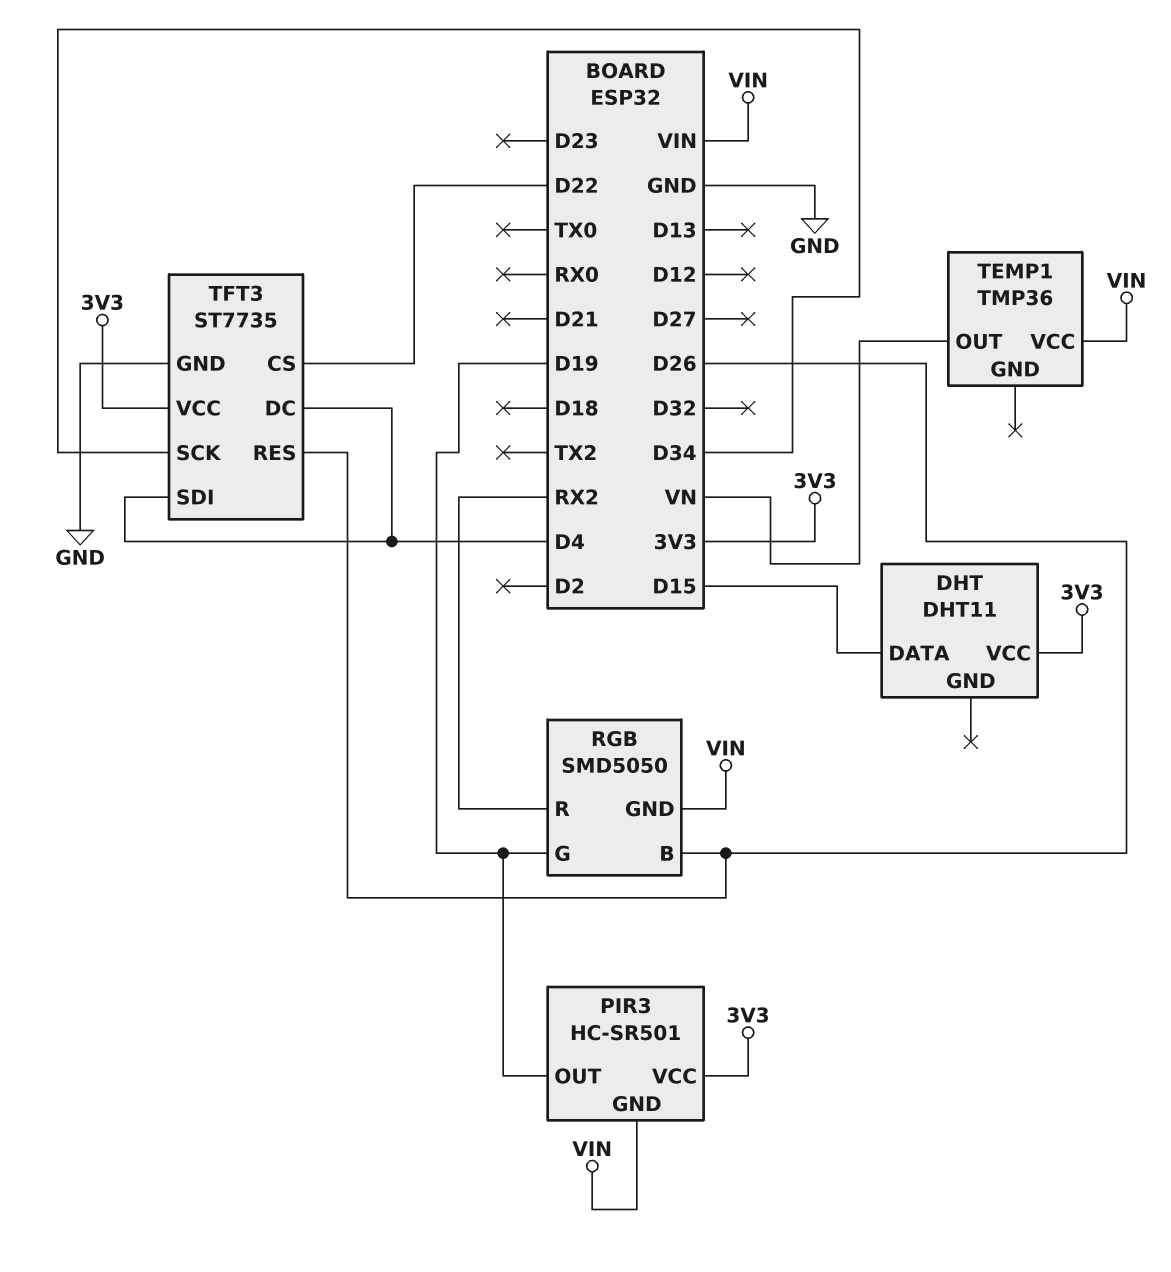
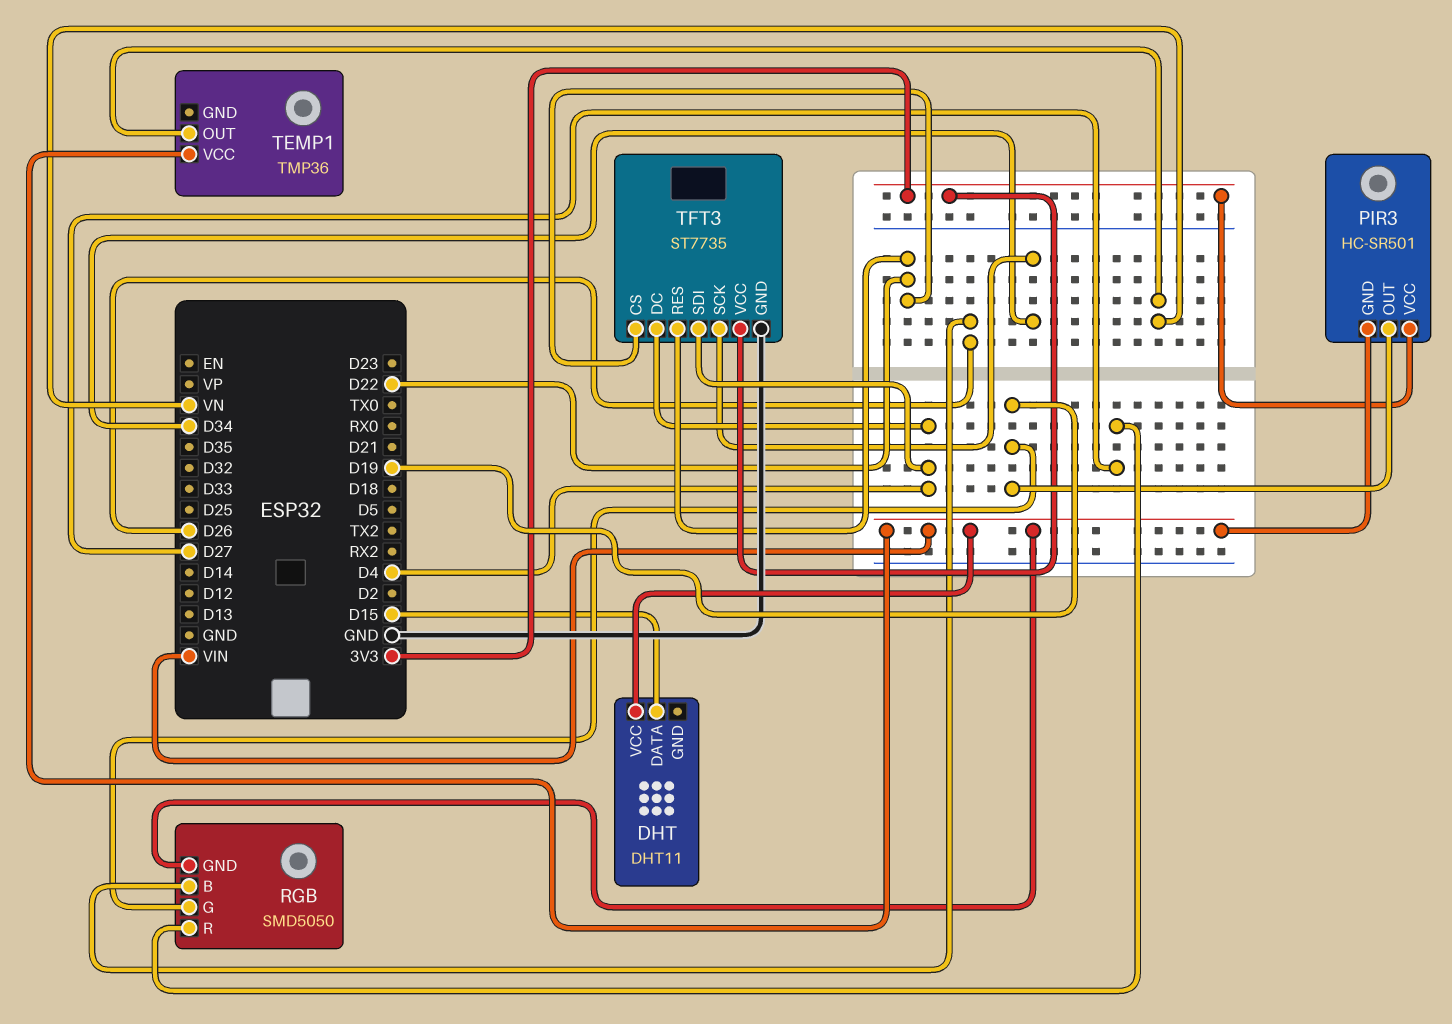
DHT pin VCC: 3V3 -> VIN
RGB pin R: RX2 -> D27
TFT3 pin RES: D26 -> D22

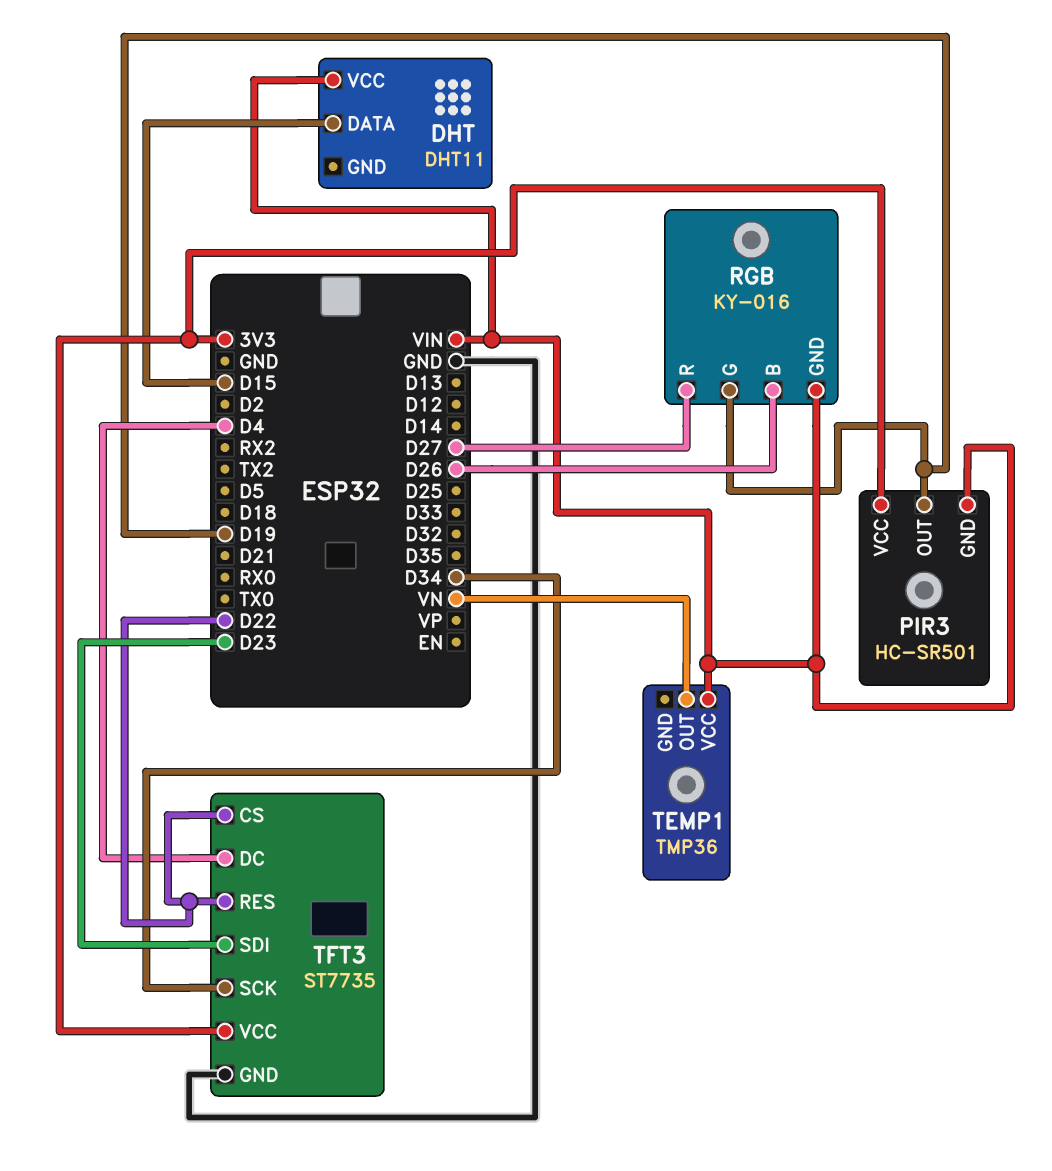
RGB: SMD5050 -> KY-016
TFT3 pin SDI: D4 -> D23

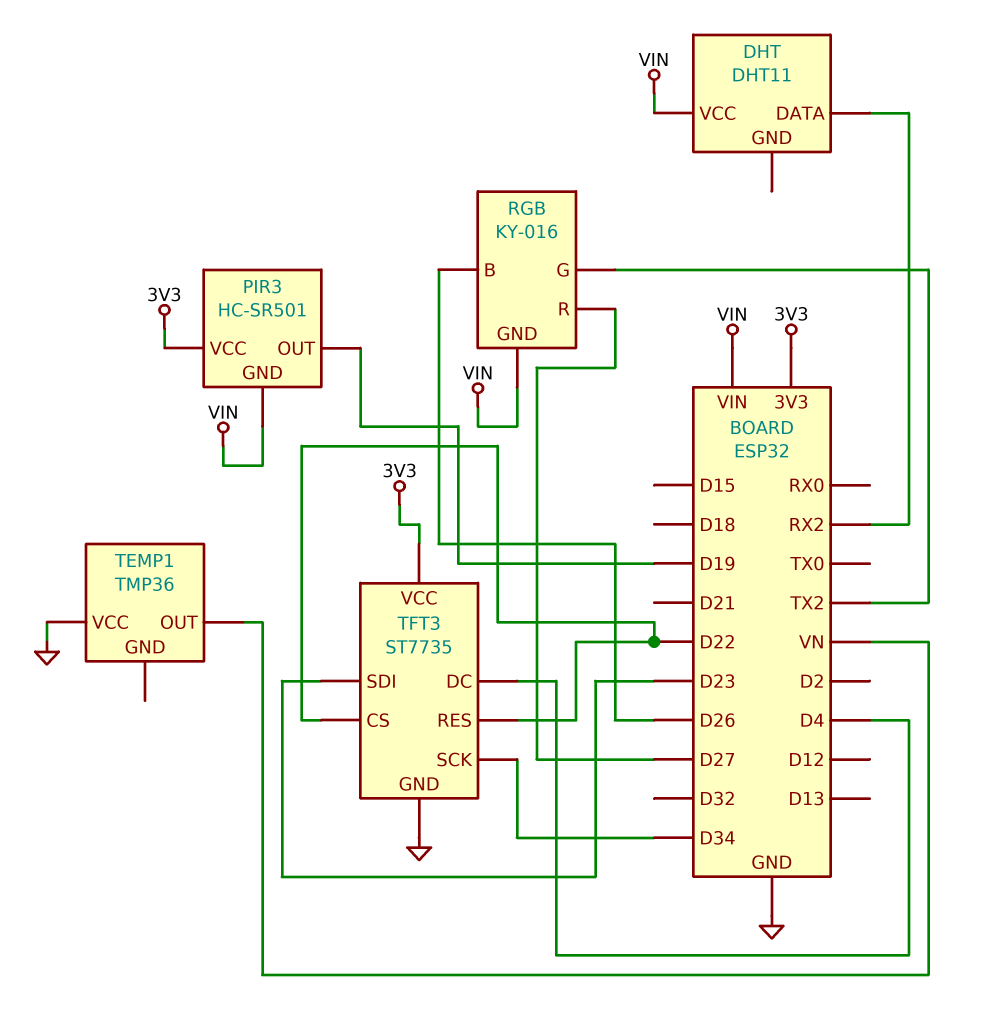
DHT pin DATA: D15 -> RX2
RGB pin G: D19 -> TX2
TEMP1 pin VCC: VIN -> GND

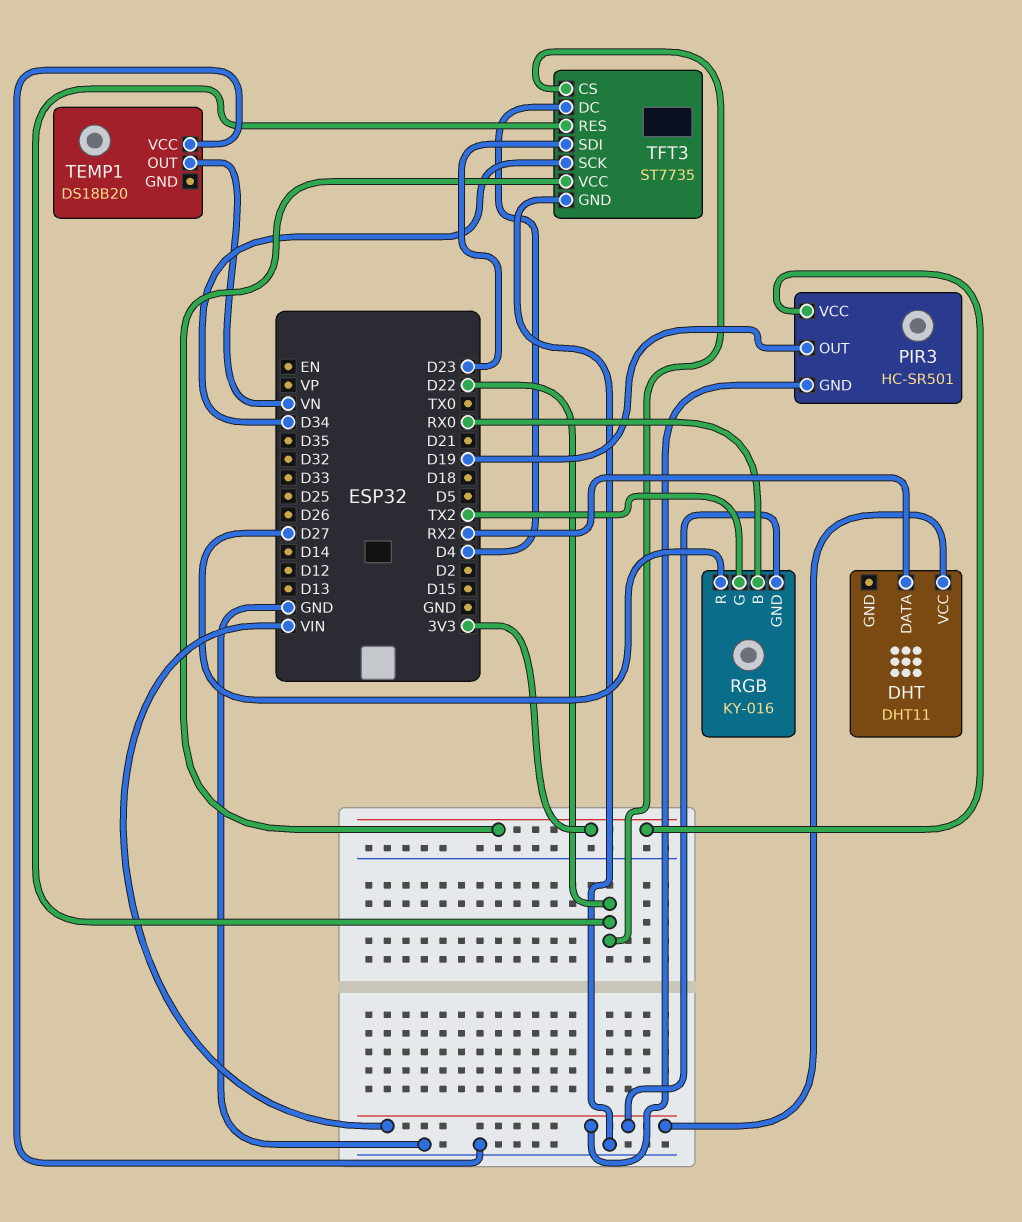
RGB pin B: D26 -> RX0
TEMP1: TMP36 -> DS18B20

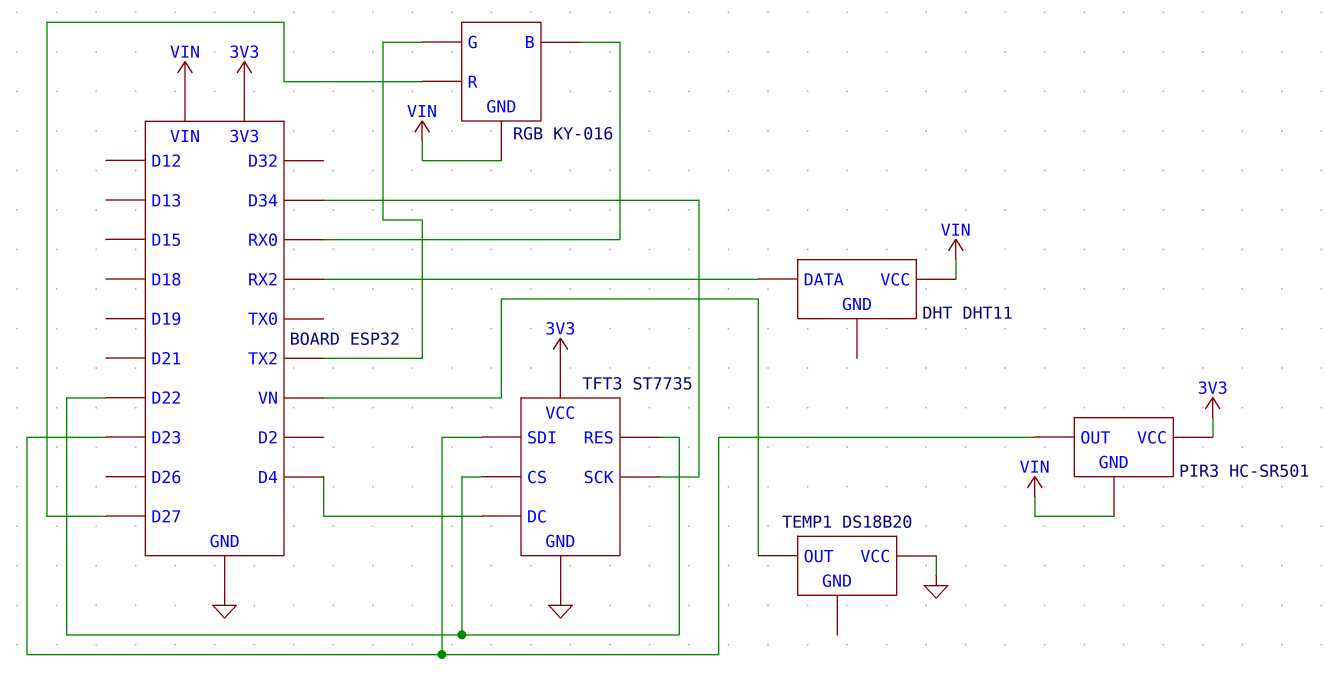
PIR3 pin OUT: D19 -> D23

